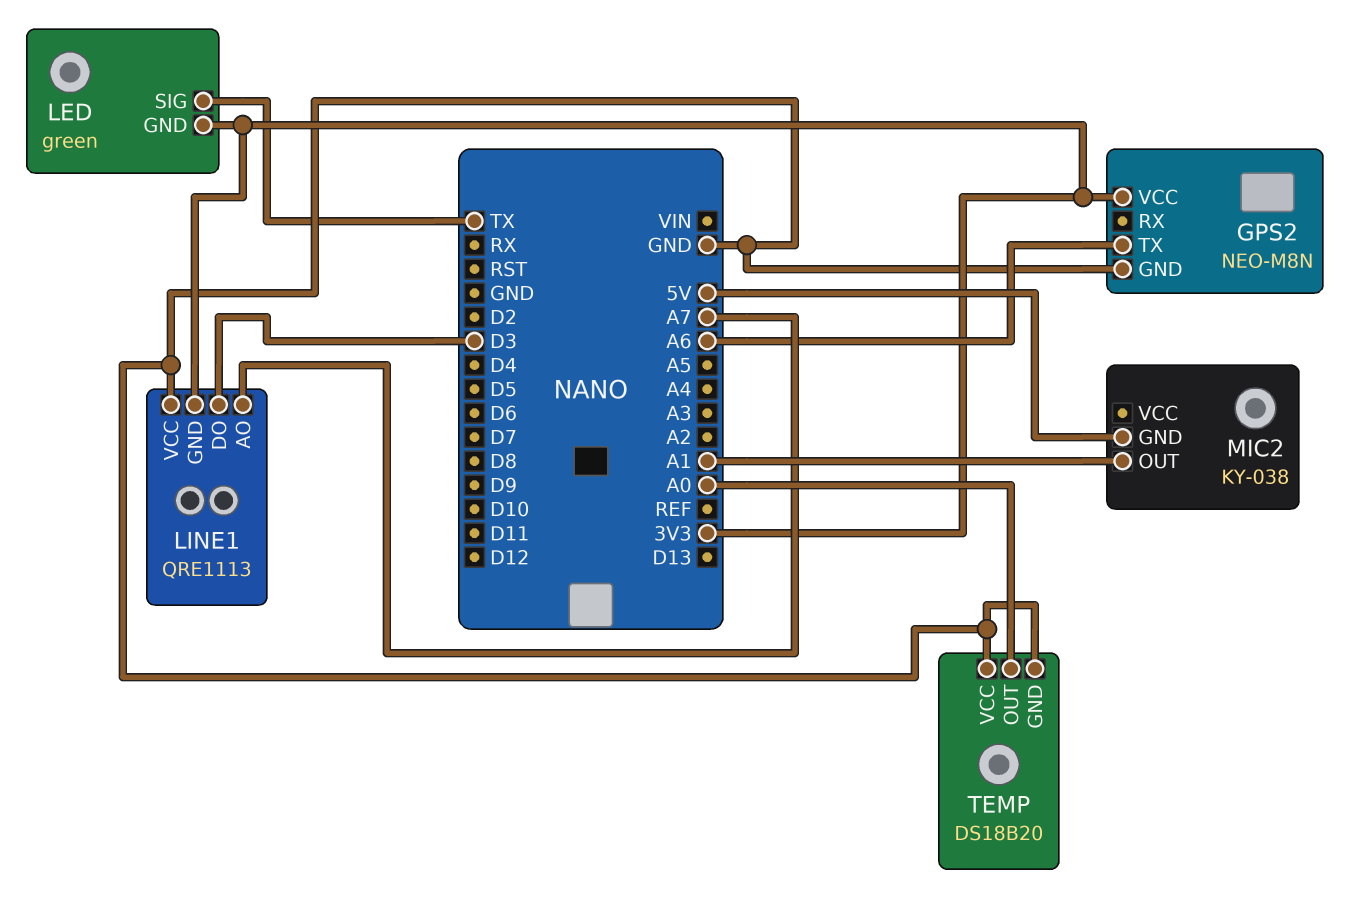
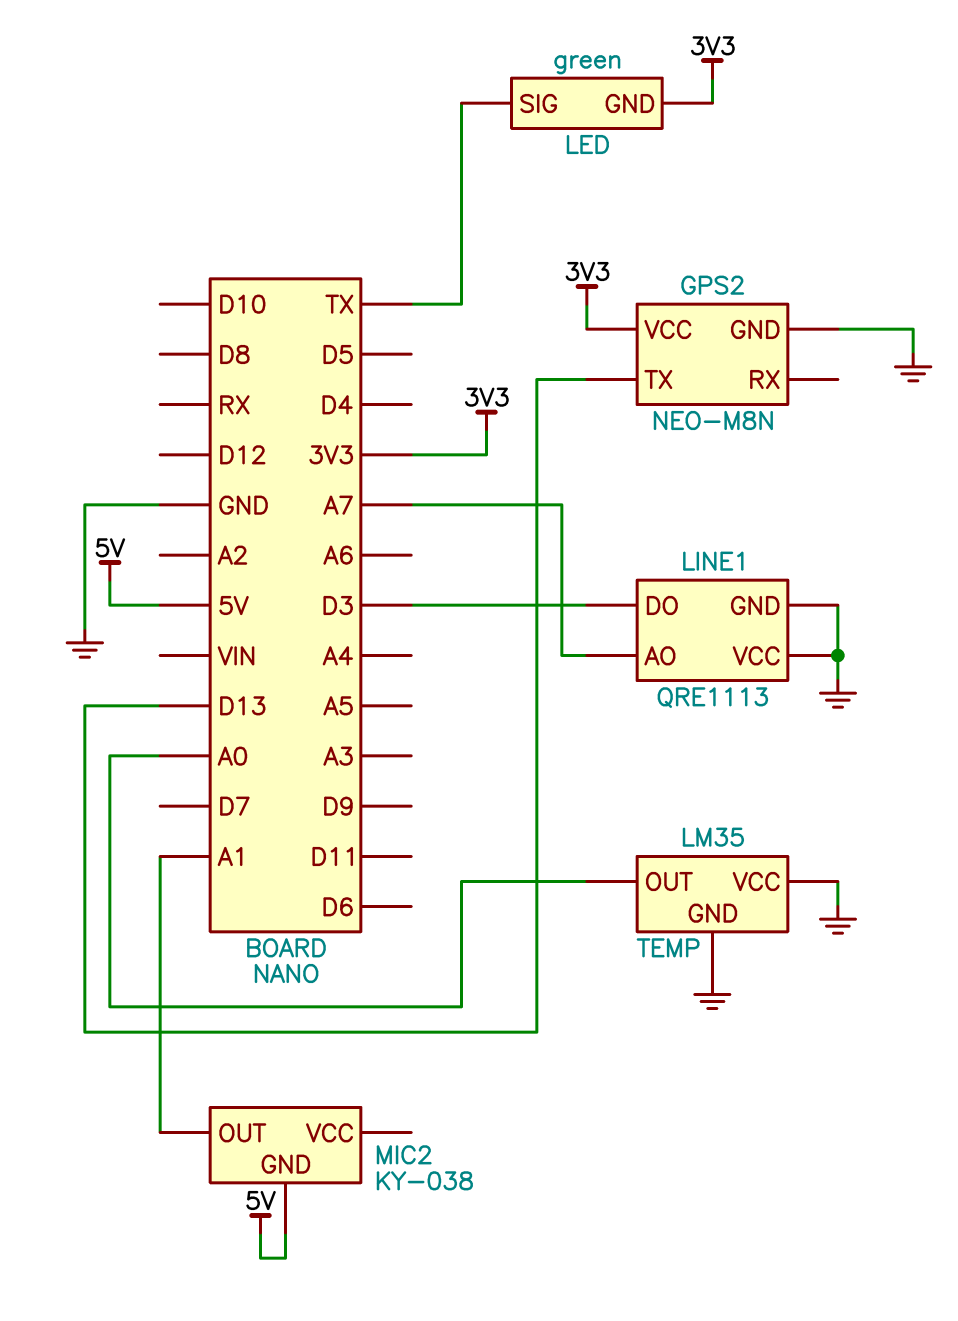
GPS2 pin TX: A6 -> D13
LINE1 pin GND: 3V3 -> GND
TEMP: DS18B20 -> LM35

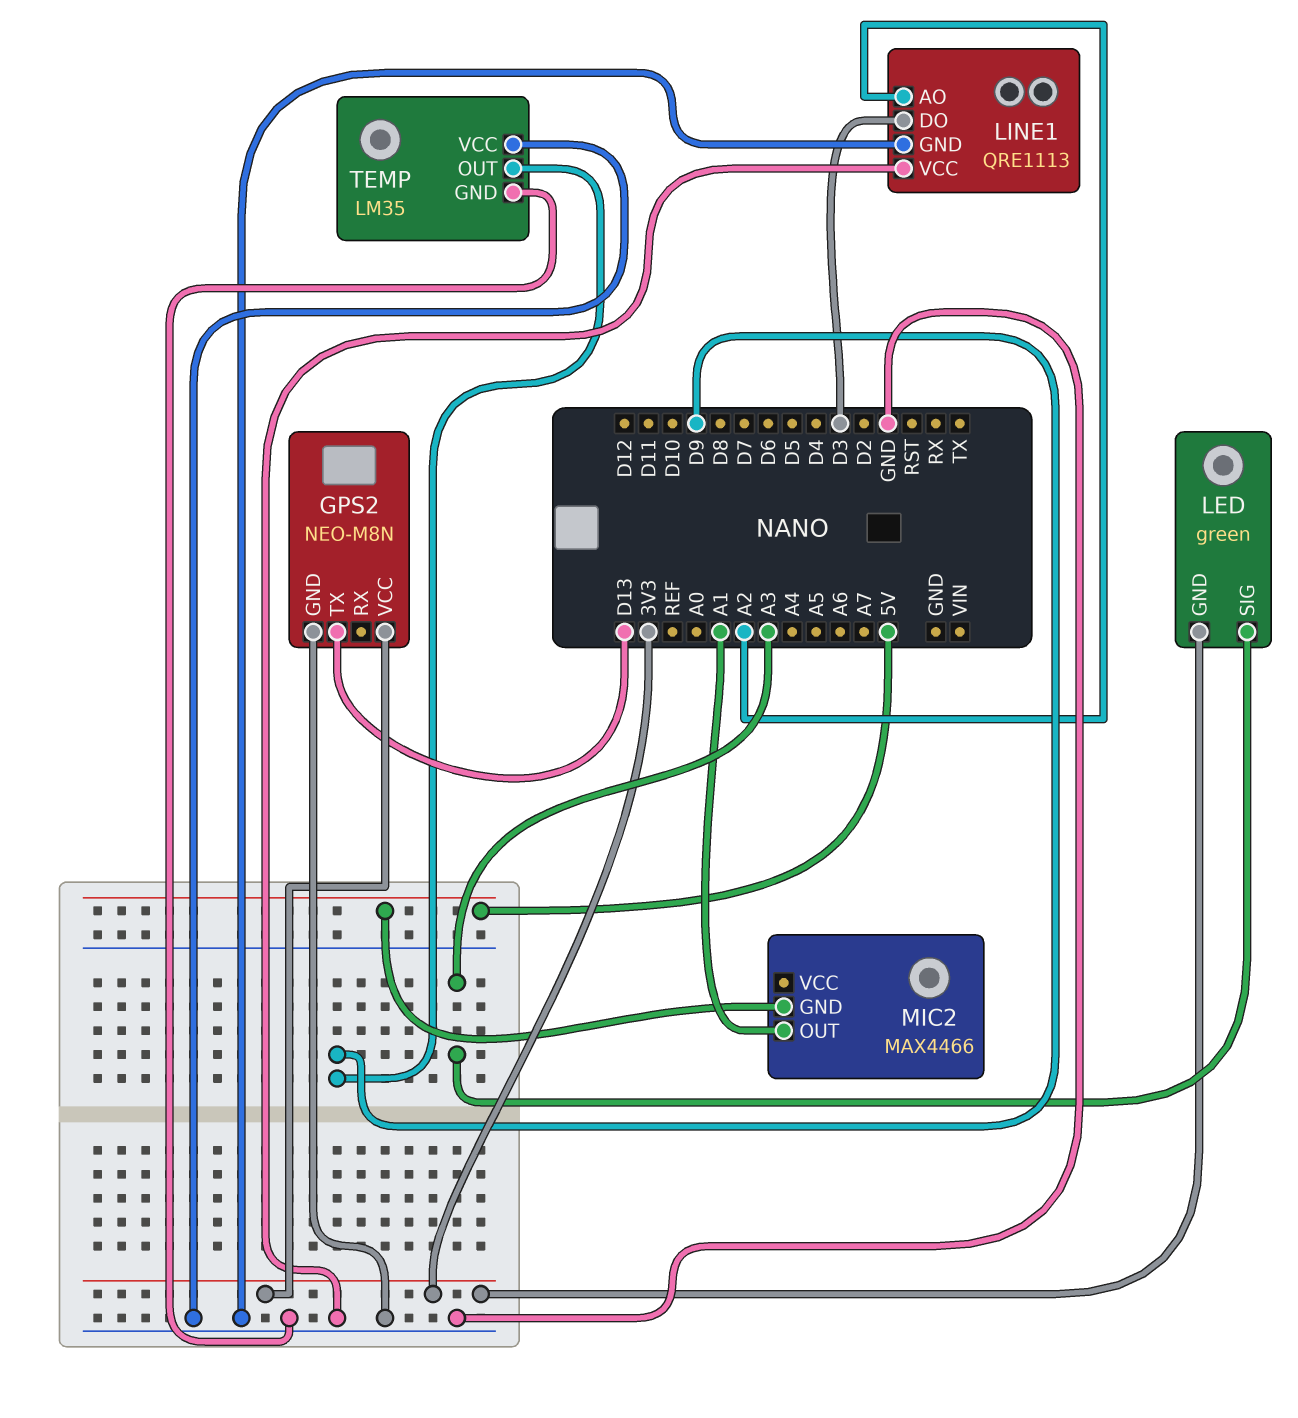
LED pin SIG: TX -> A3
LINE1 pin AO: A7 -> A2
MIC2: KY-038 -> MAX4466
TEMP pin OUT: A0 -> D9

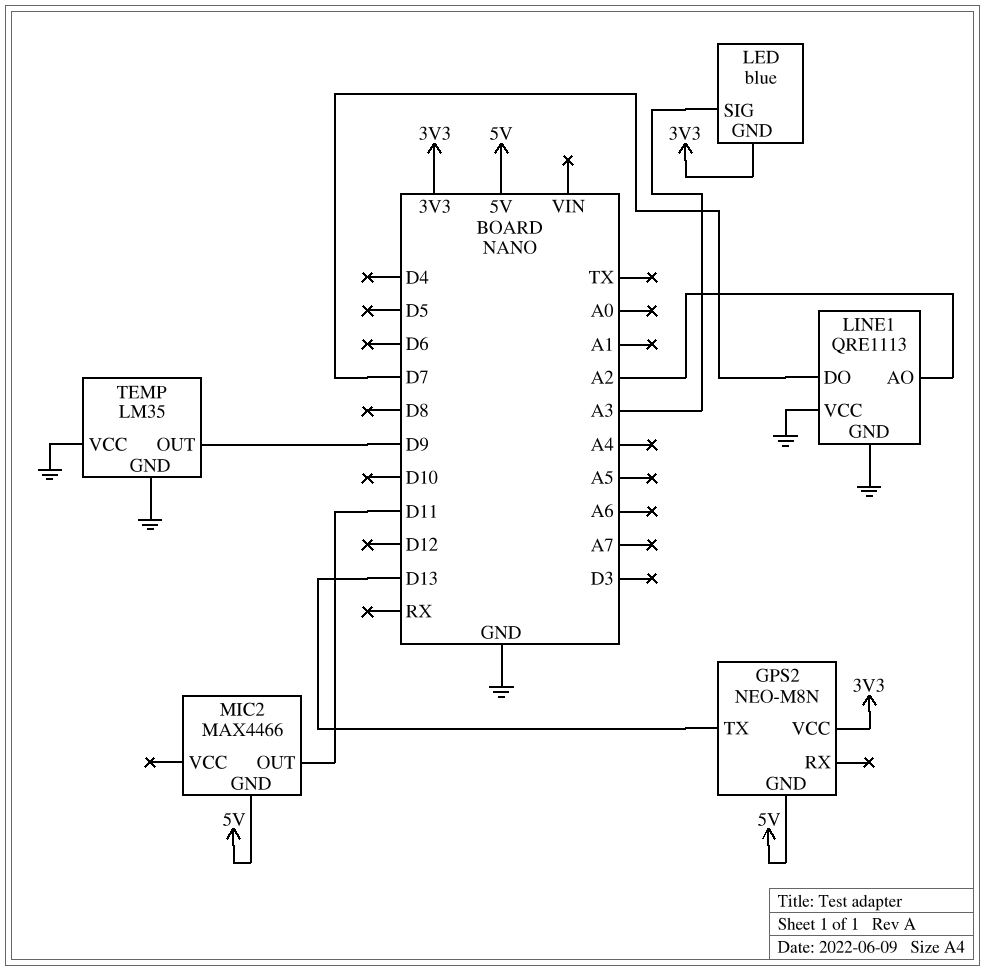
GPS2 pin GND: GND -> 5V
LED: green -> blue
LINE1 pin DO: D3 -> D7
MIC2 pin OUT: A1 -> D11

